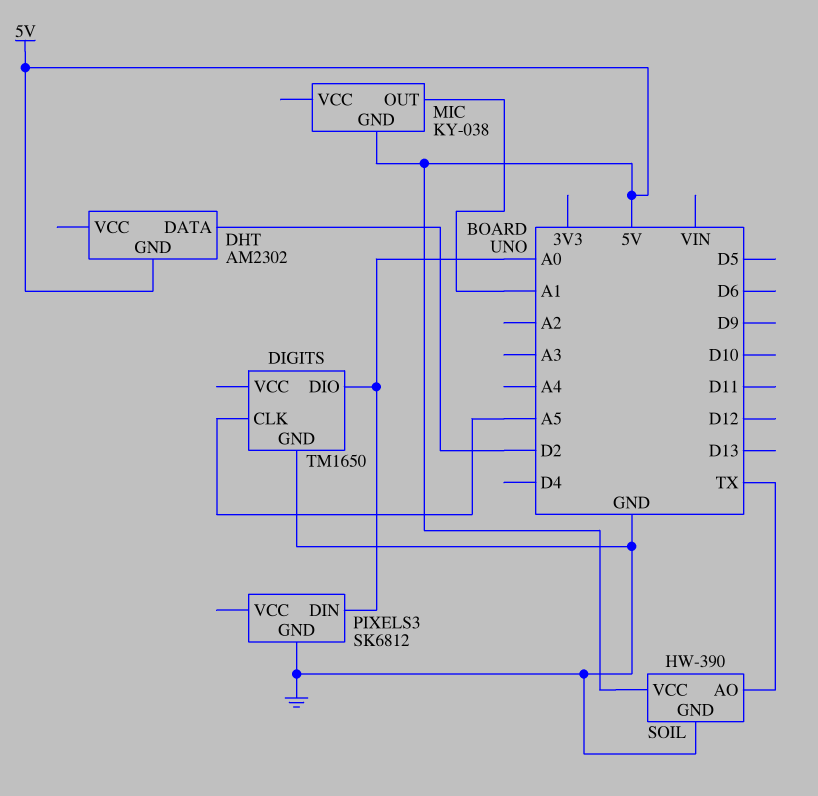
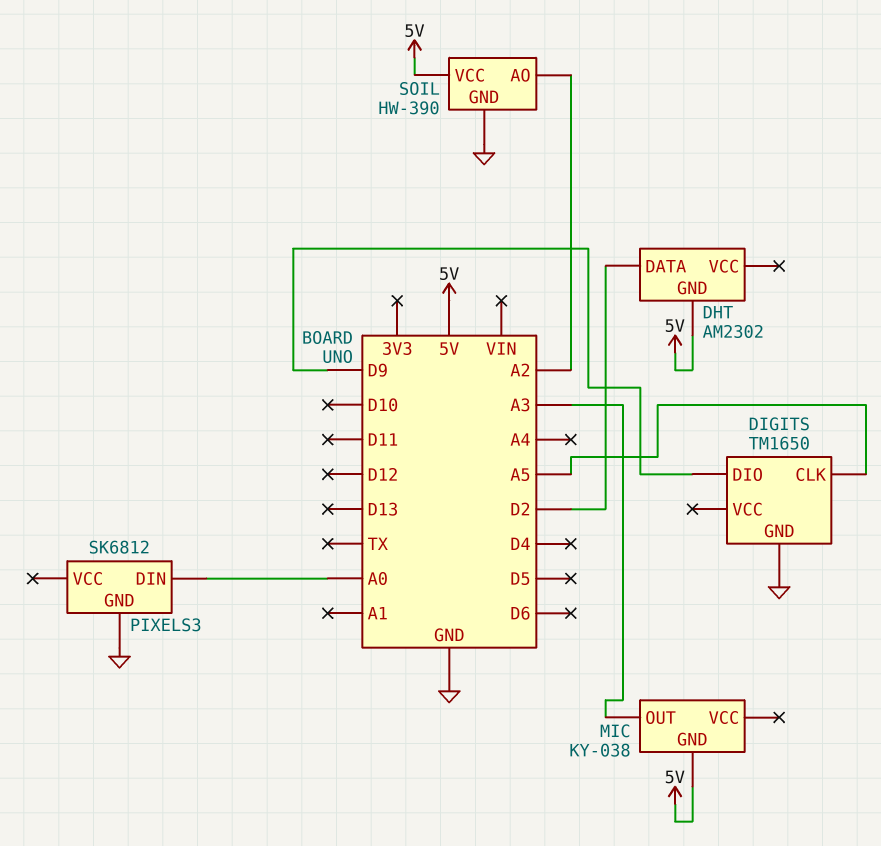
DIGITS pin DIO: A0 -> D9
MIC pin OUT: A1 -> A3
SOIL pin AO: TX -> A2

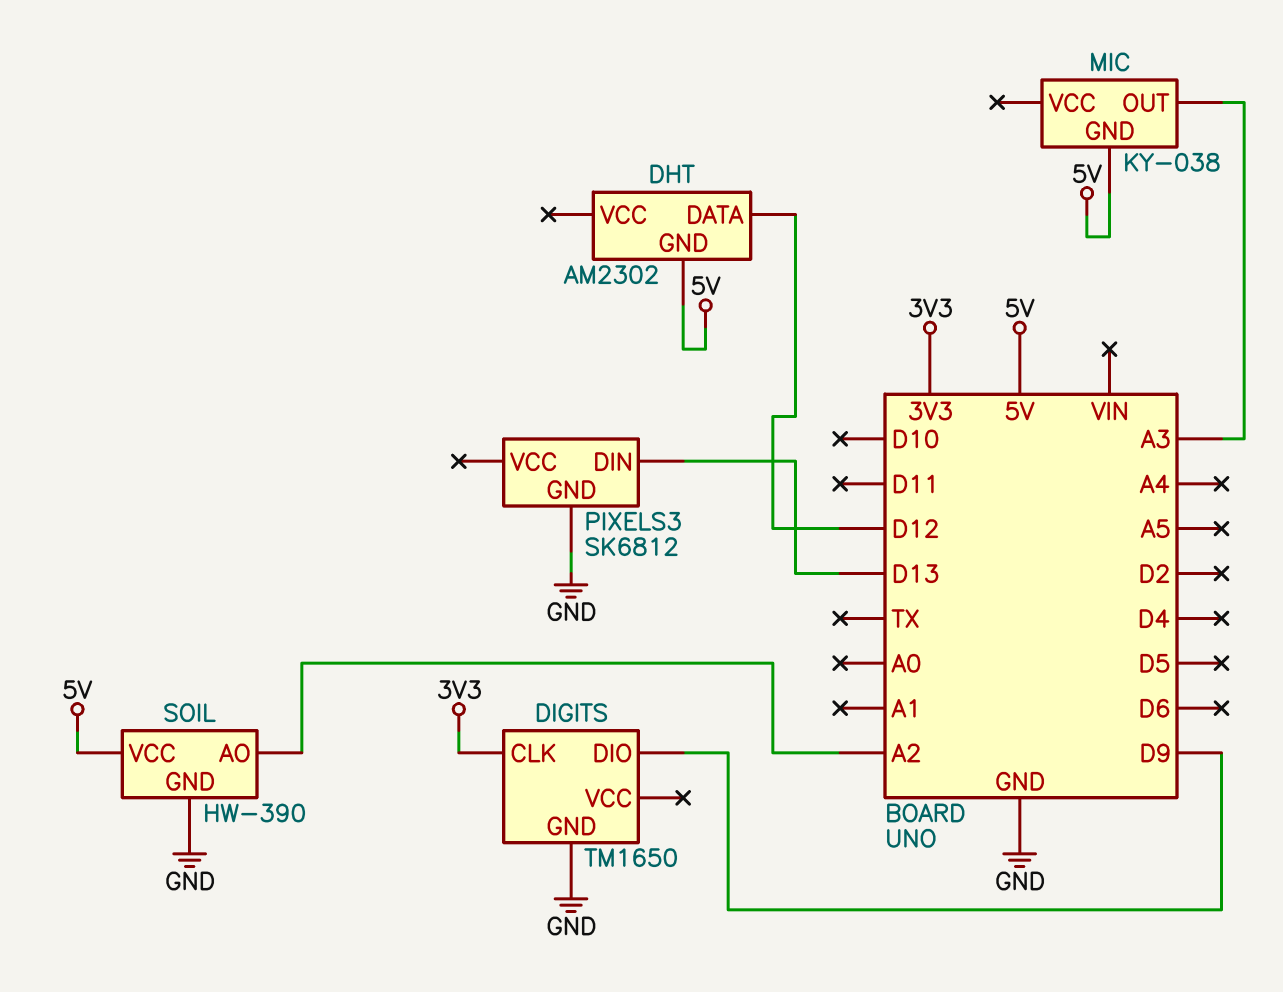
DHT pin DATA: D2 -> D12
DIGITS pin CLK: A5 -> 3V3
PIXELS3 pin DIN: A0 -> D13

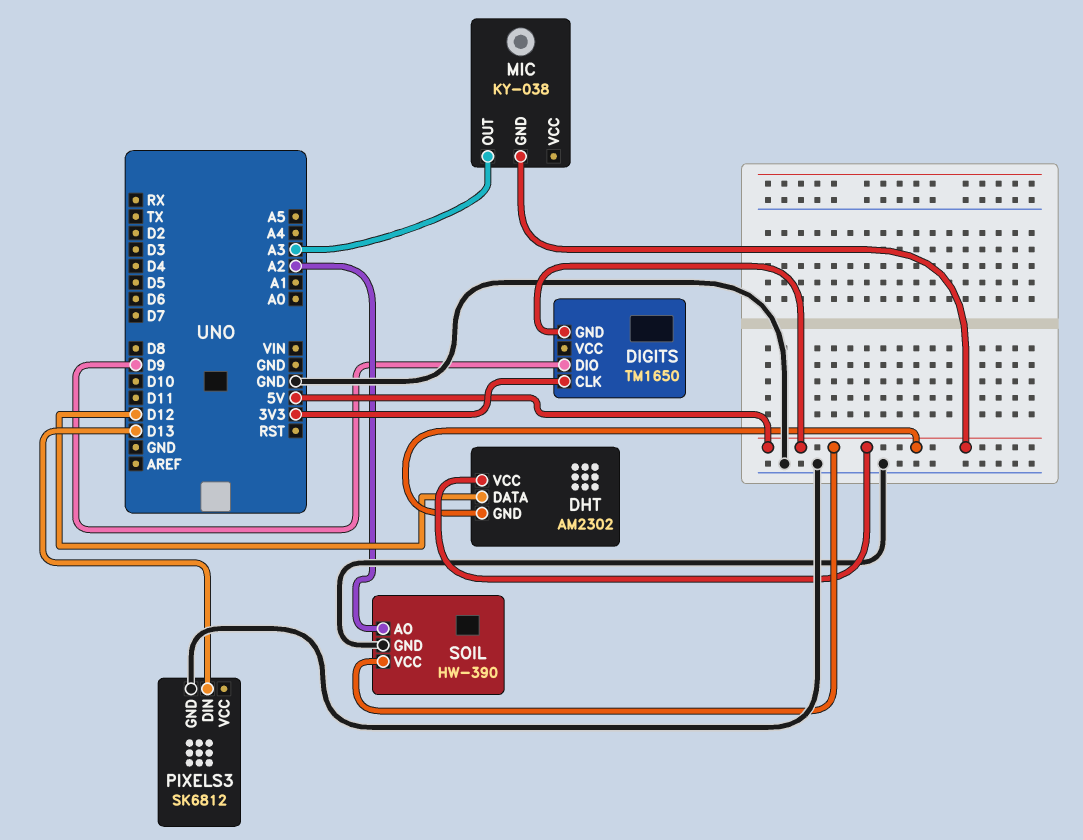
DHT pin VCC: none -> 5V
DIGITS pin GND: GND -> 5V

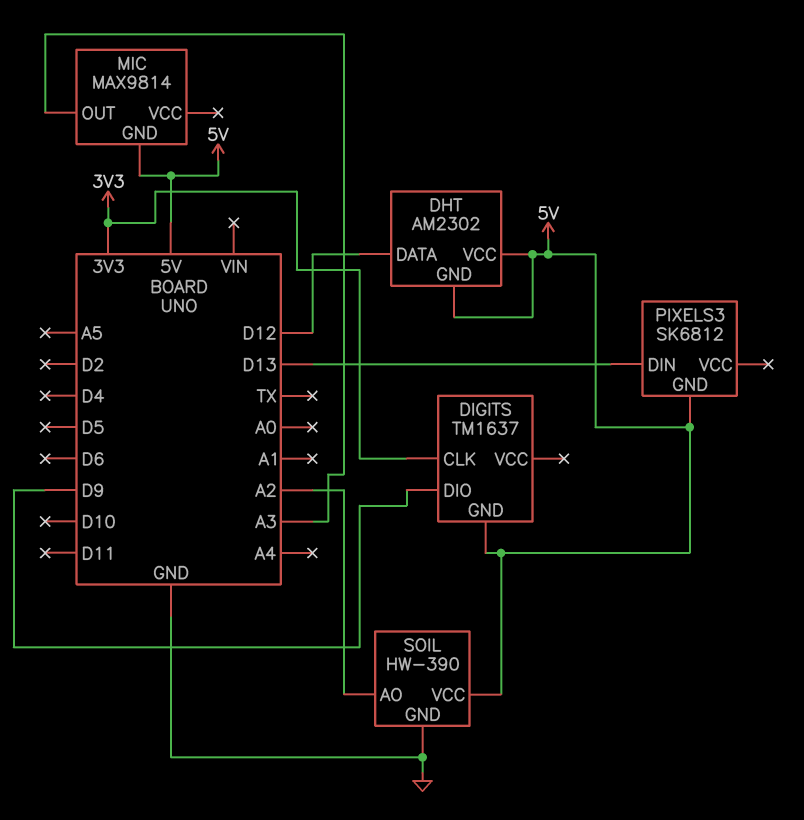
DIGITS: TM1650 -> TM1637
MIC: KY-038 -> MAX9814
PIXELS3 pin GND: GND -> 5V

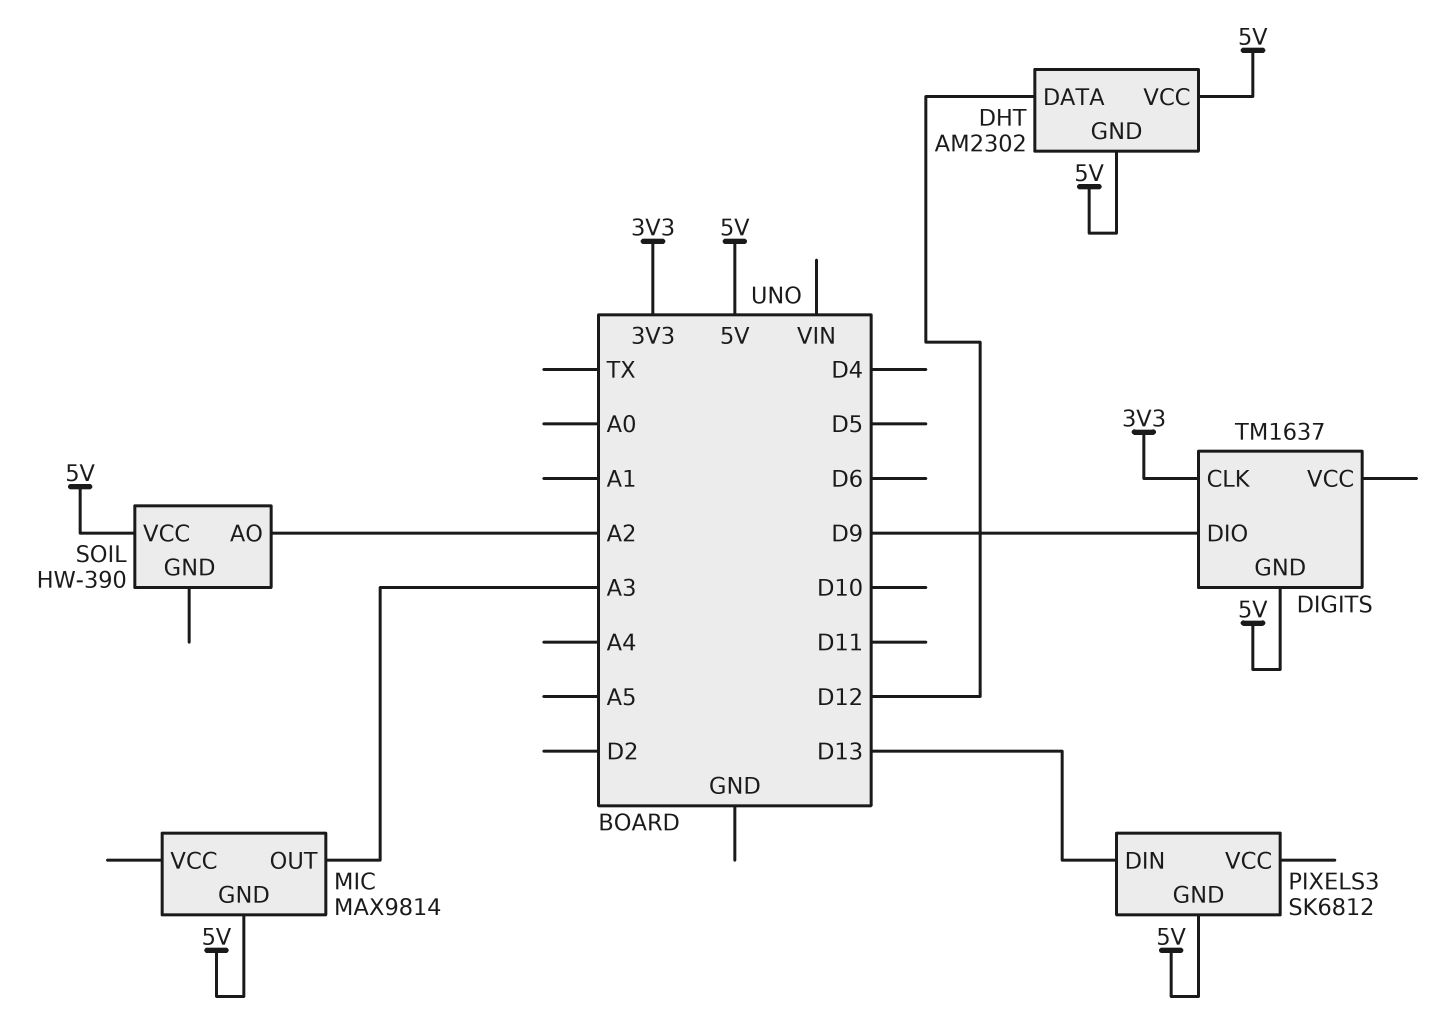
SOIL pin GND: GND -> none

